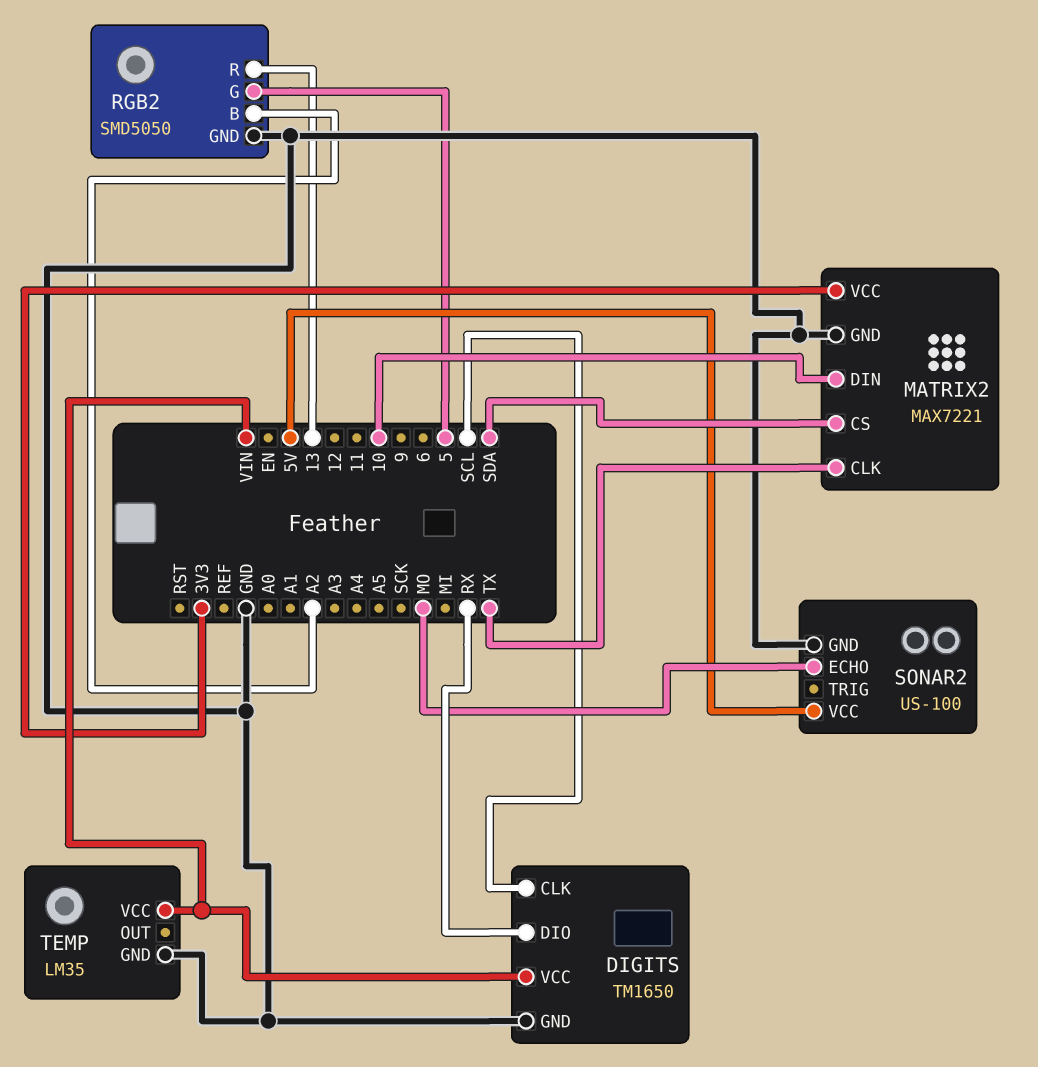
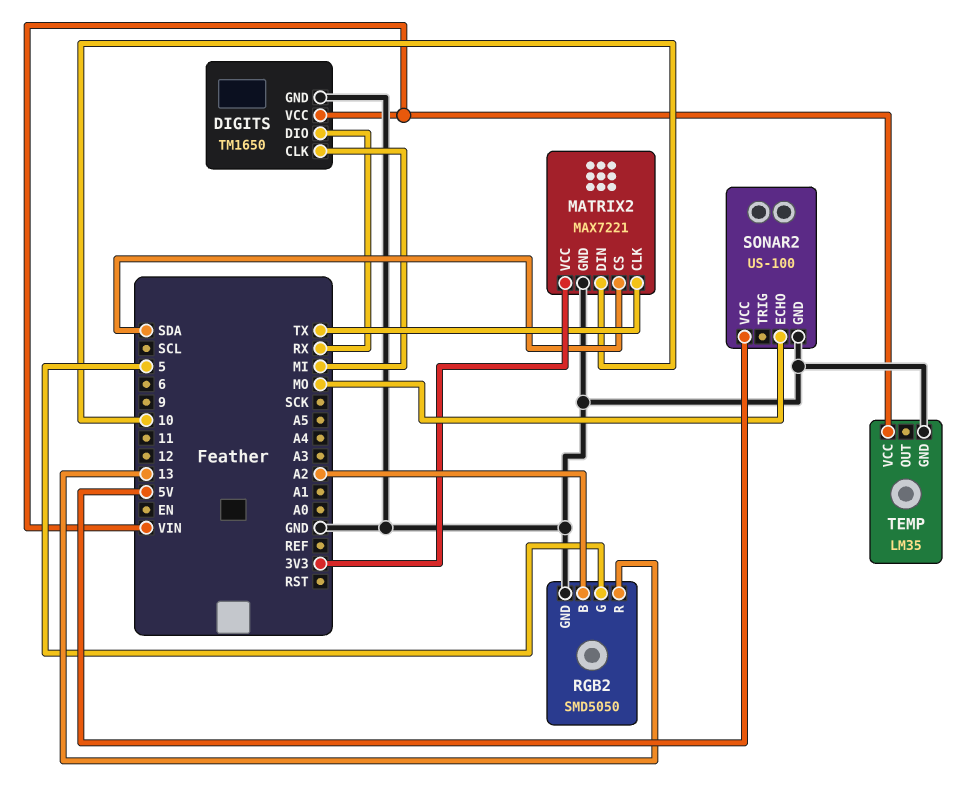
DIGITS pin CLK: SCL -> MI

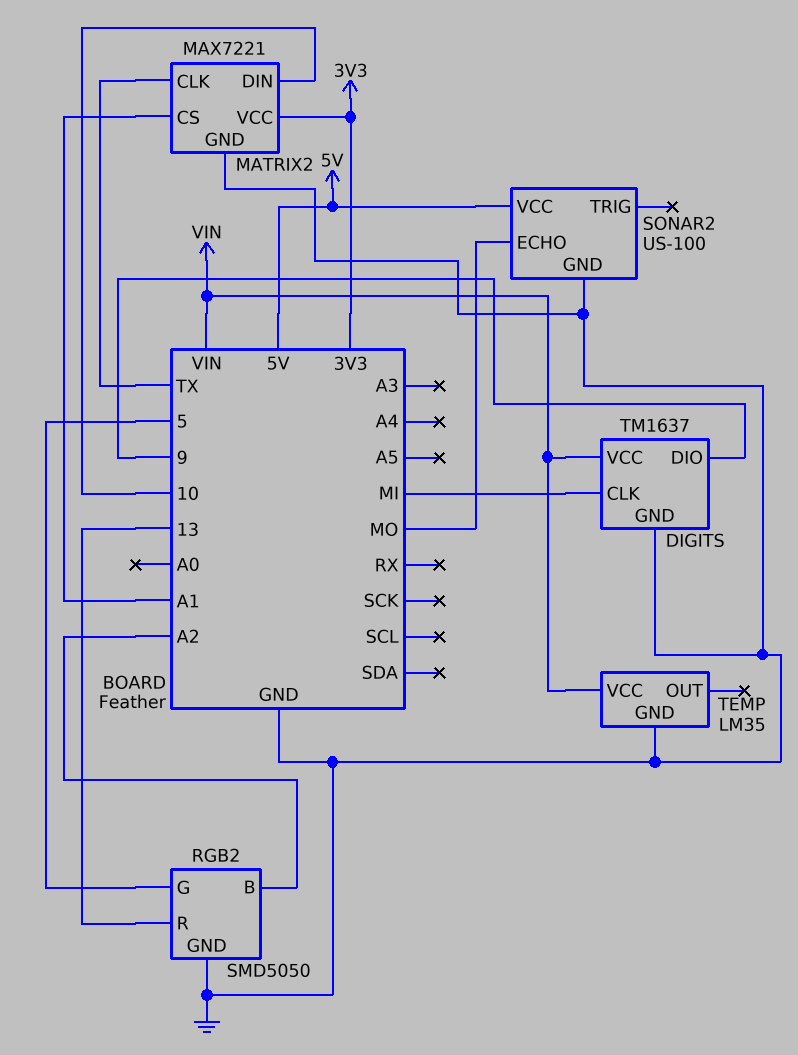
DIGITS: TM1650 -> TM1637
DIGITS pin DIO: RX -> 9
MATRIX2 pin CS: SDA -> A1

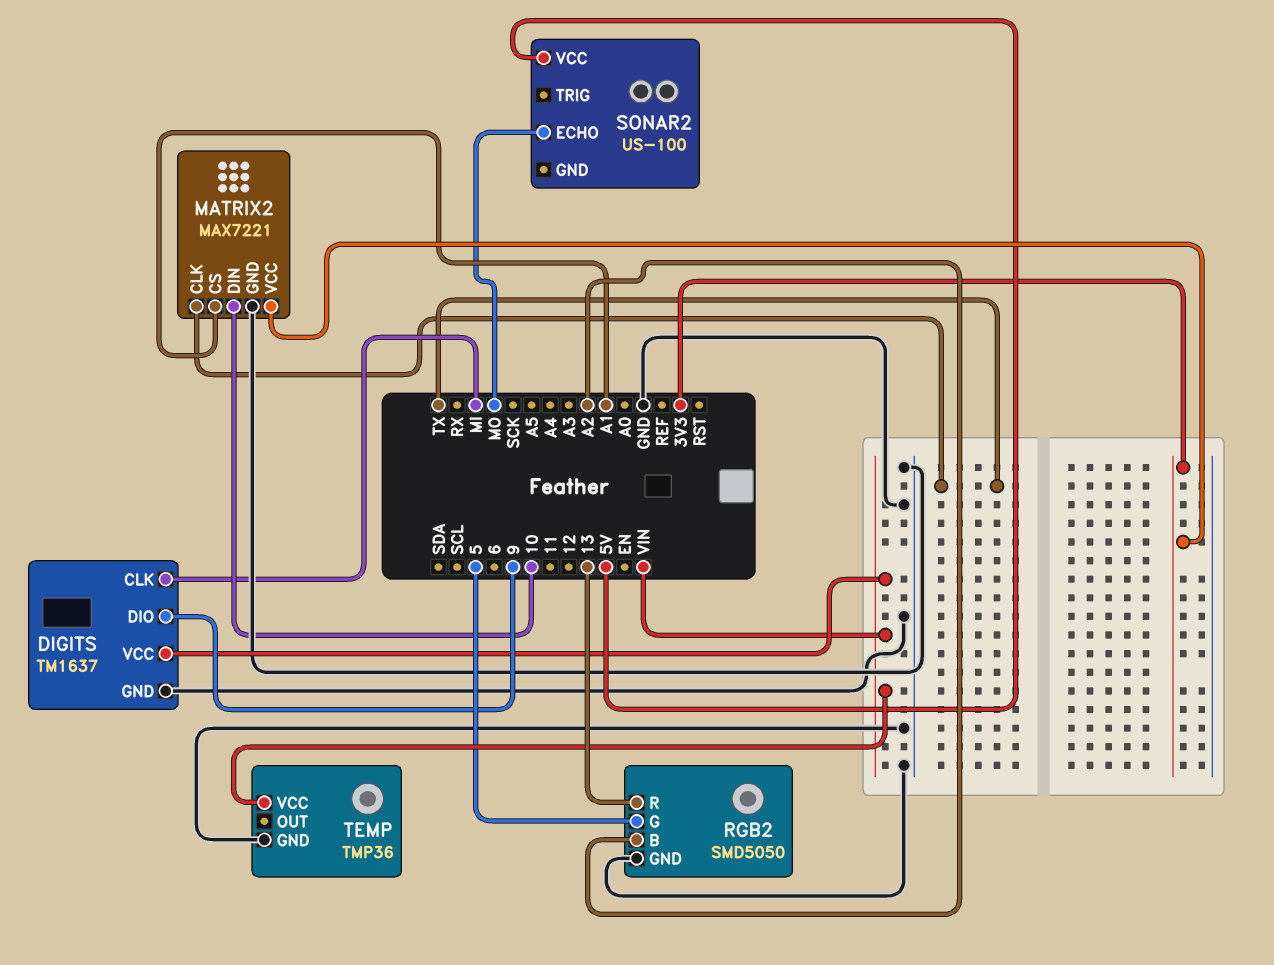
SONAR2 pin GND: GND -> none
TEMP: LM35 -> TMP36

